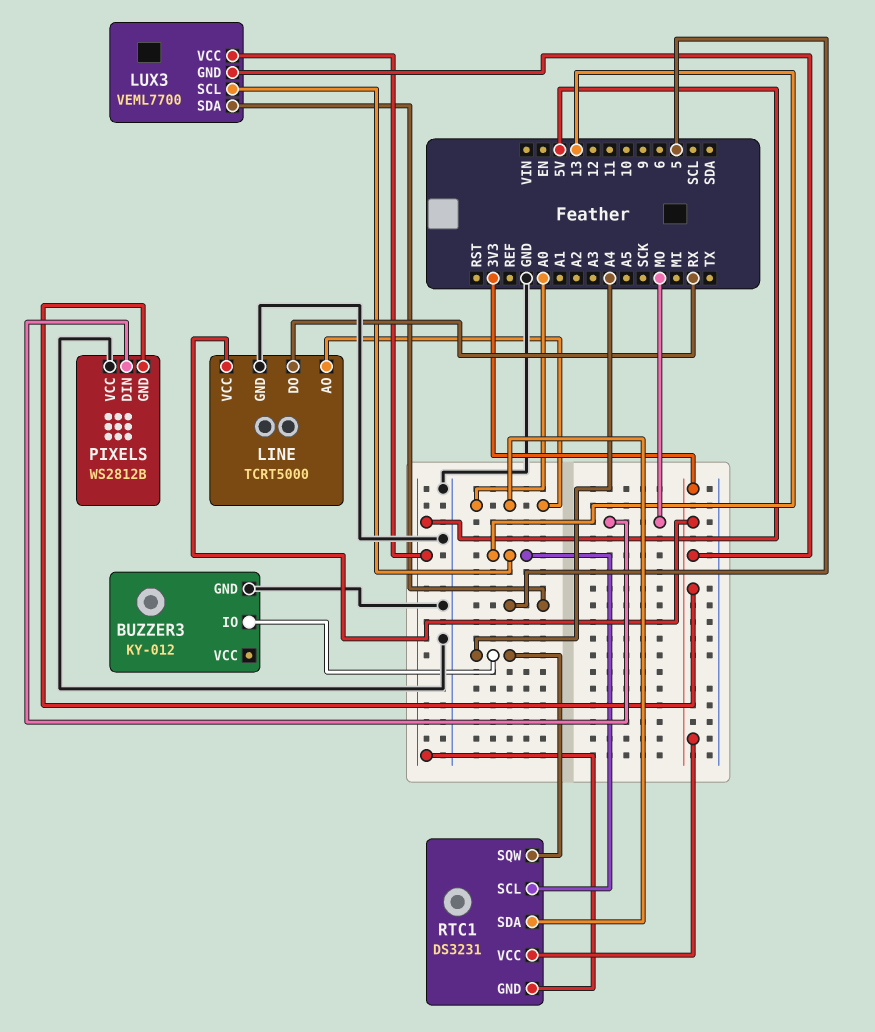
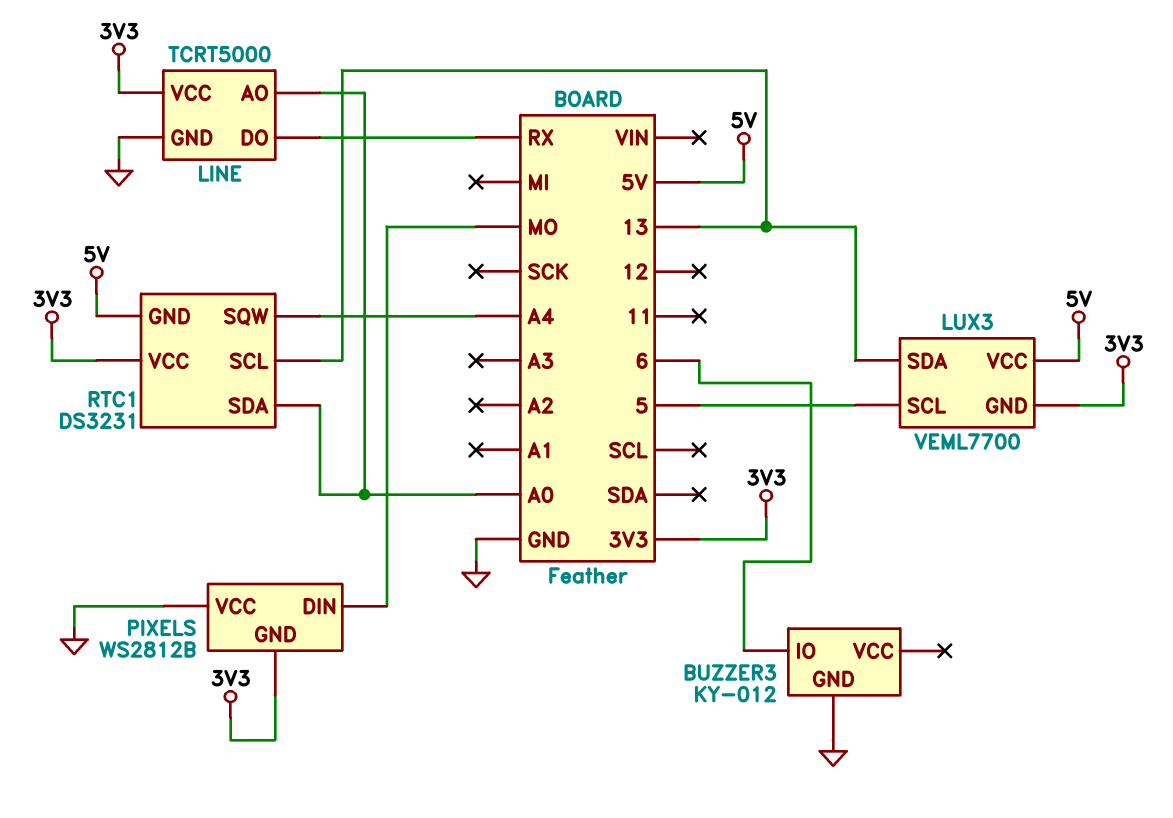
BUZZER3 pin IO: A4 -> 6
LUX3 pin SCL: 13 -> 5
LUX3 pin SDA: 5 -> 13

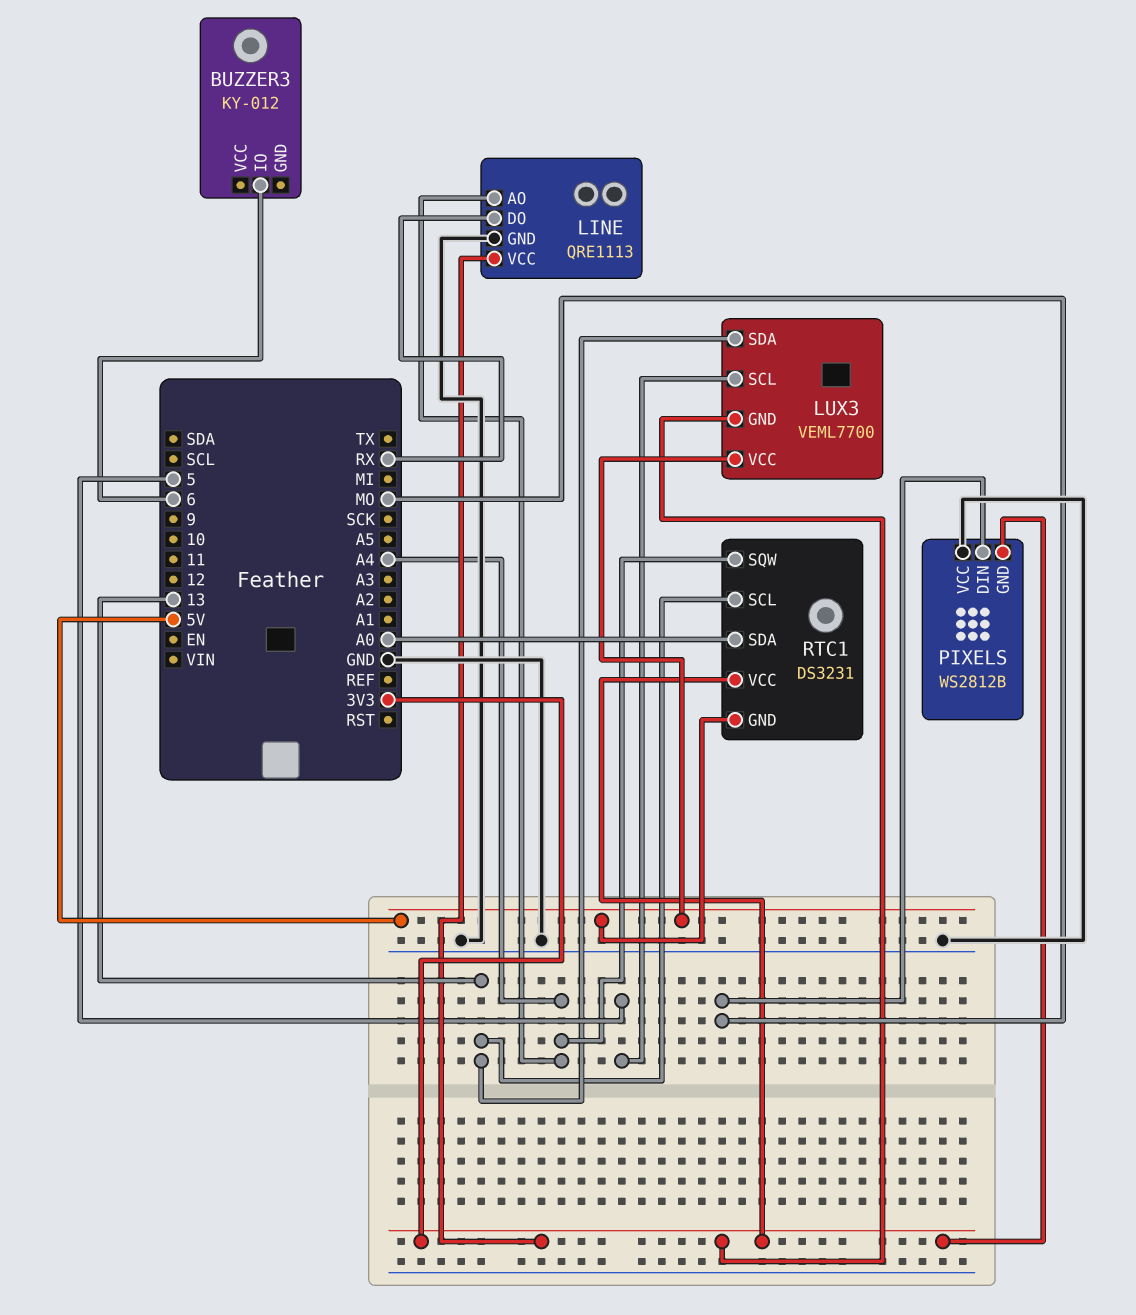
BUZZER3 pin GND: GND -> none
LINE: TCRT5000 -> QRE1113
LINE pin AO: A0 -> A4

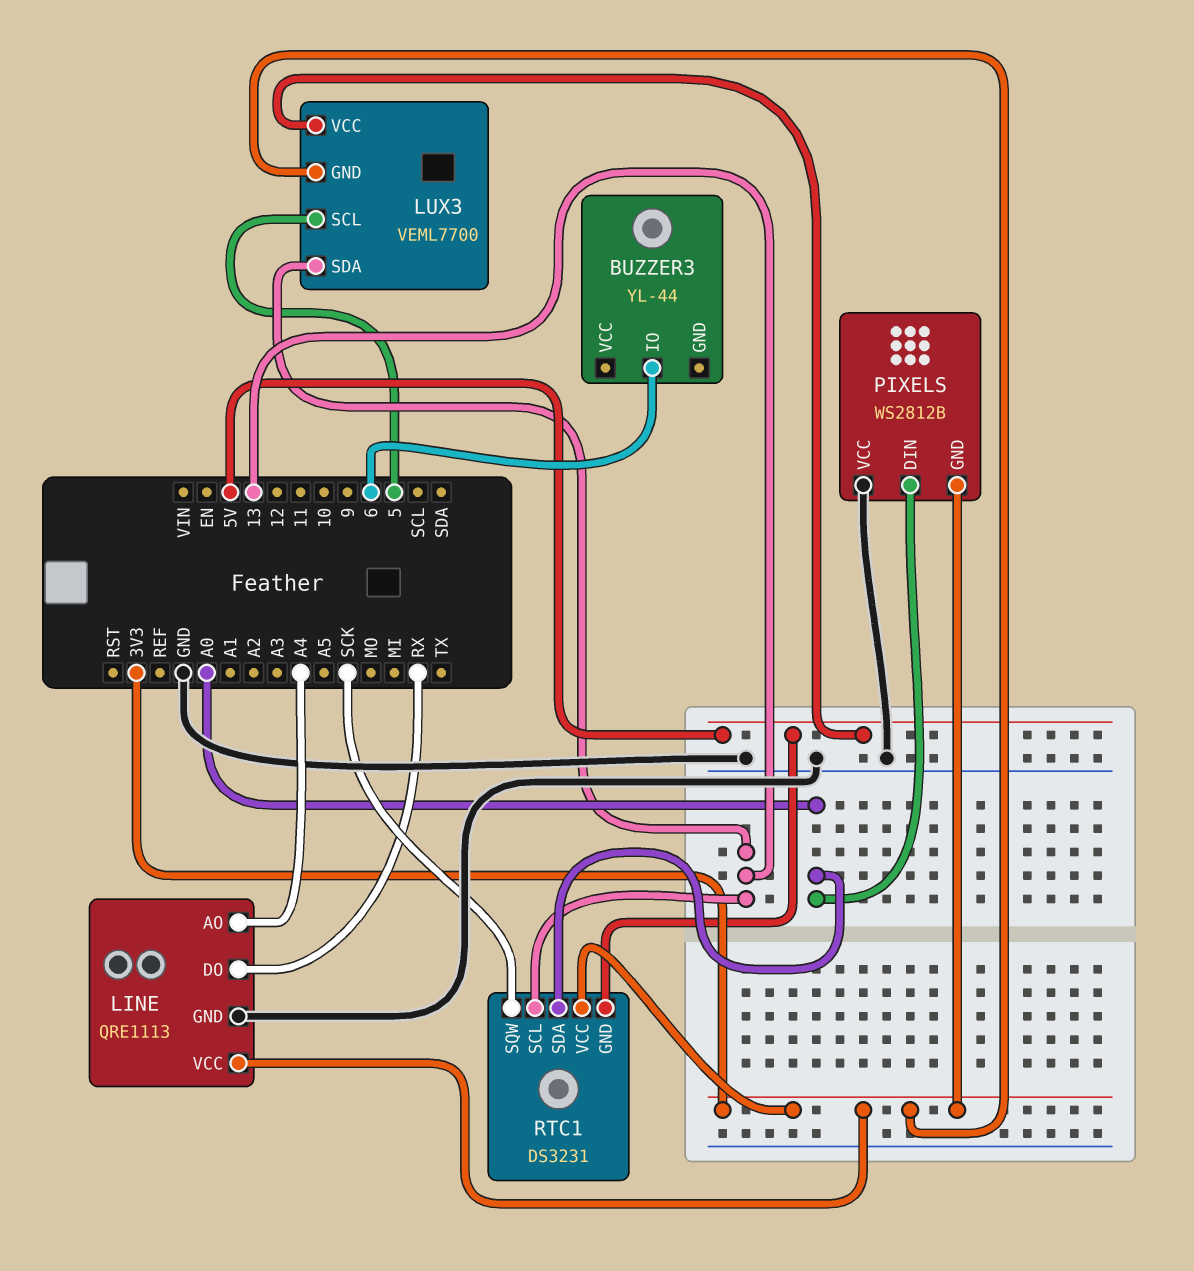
BUZZER3: KY-012 -> YL-44
PIXELS pin DIN: MO -> A0
RTC1 pin SQW: A4 -> SCK

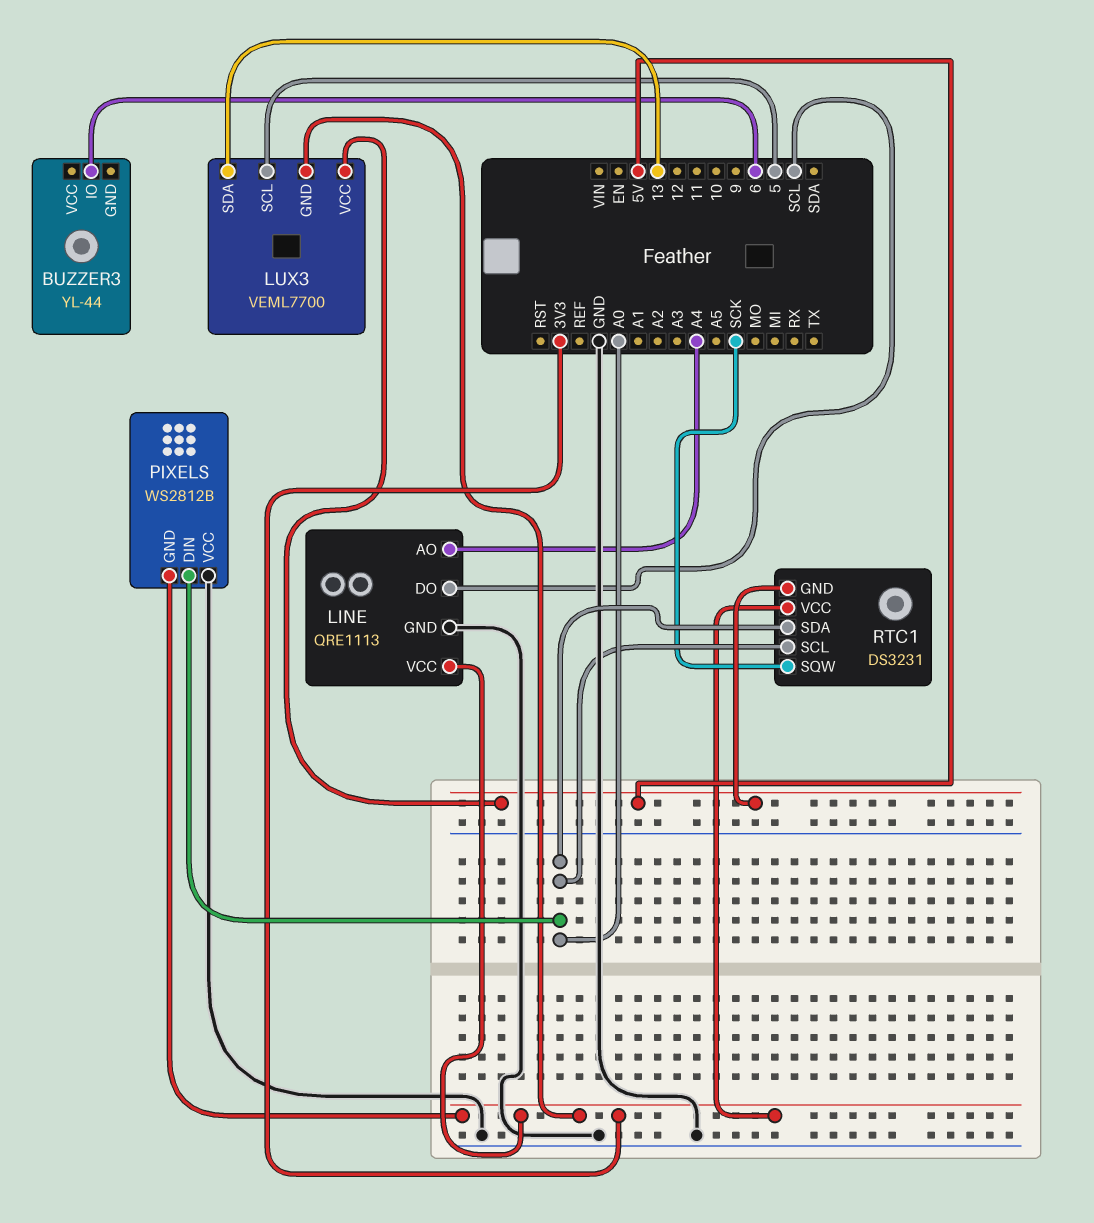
LINE pin DO: RX -> SCL
RTC1 pin SCL: 13 -> A0

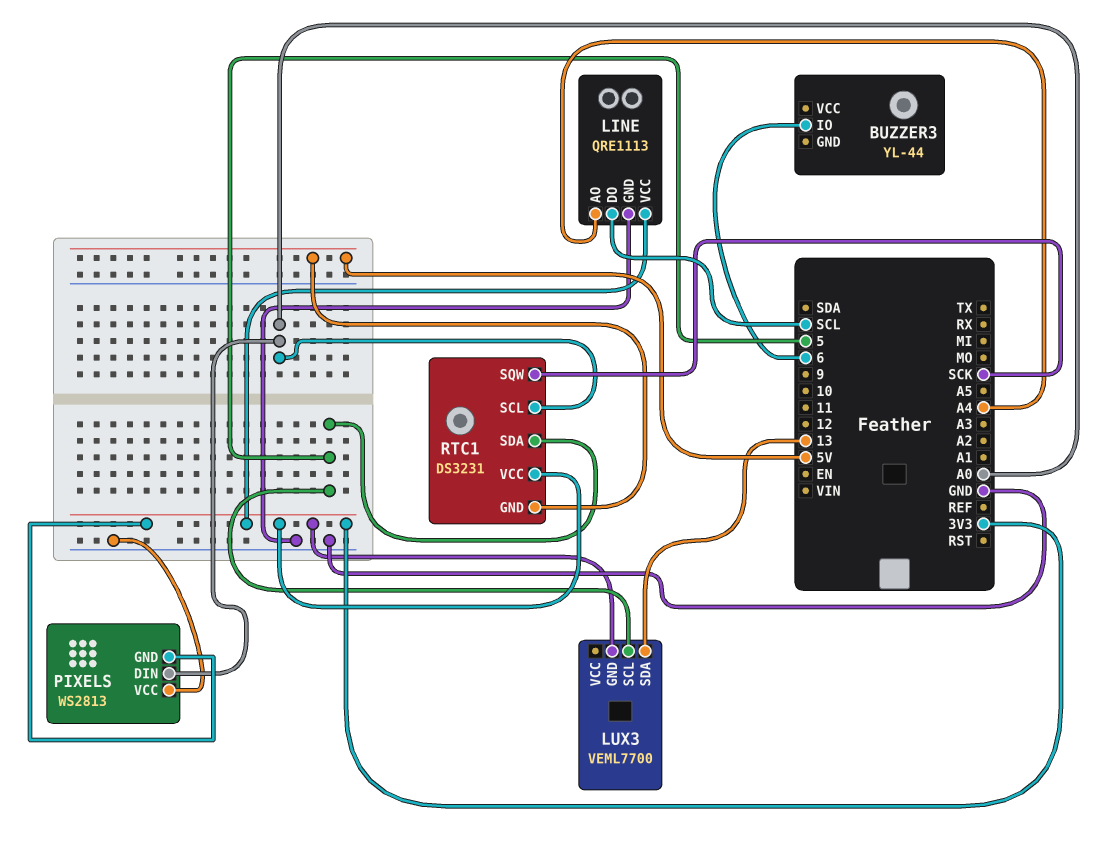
LUX3 pin VCC: 5V -> none
PIXELS: WS2812B -> WS2813
RTC1 pin SDA: A0 -> 5

